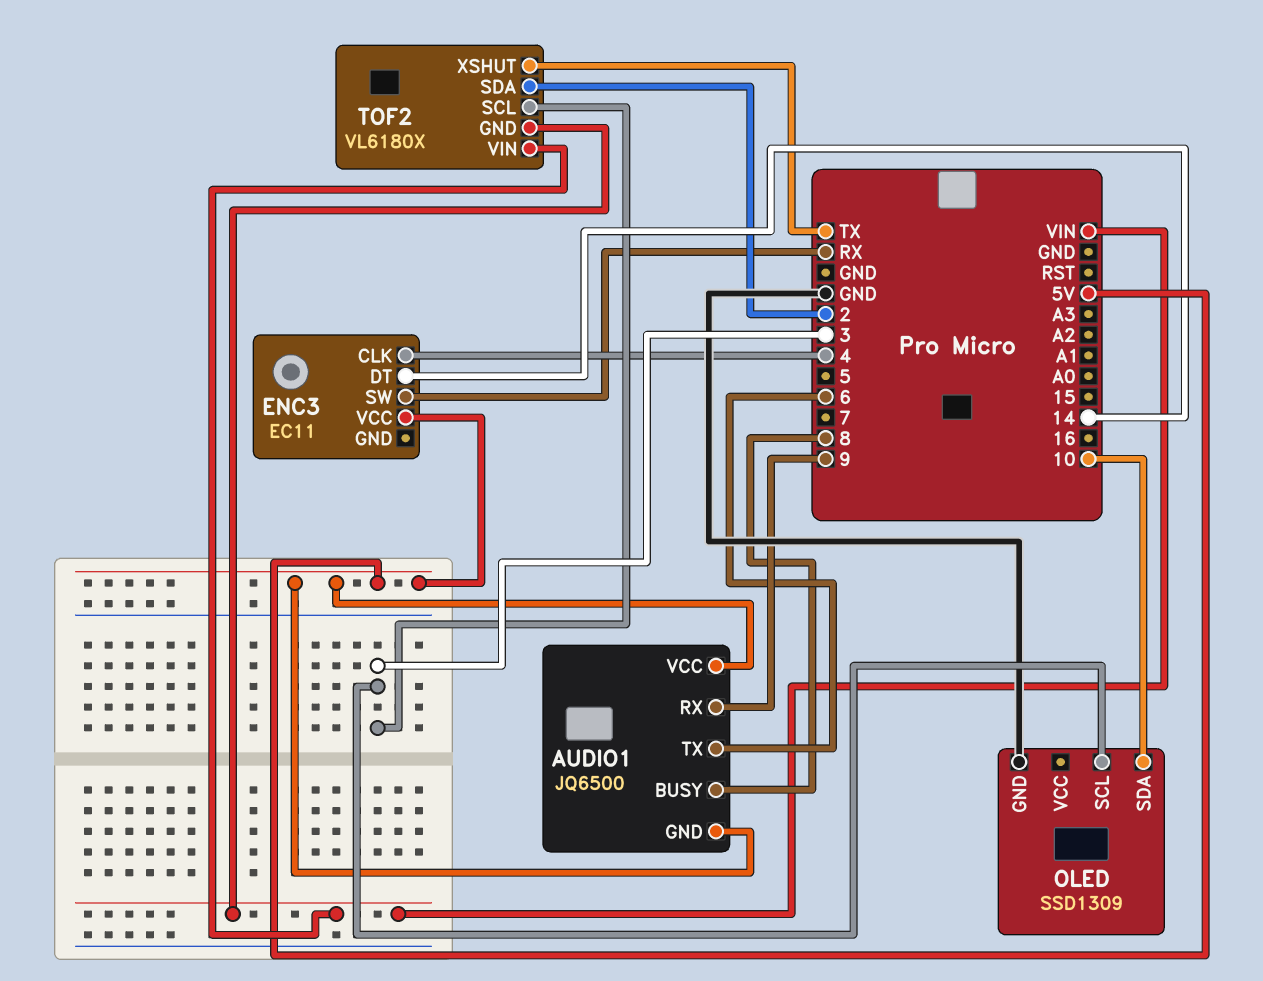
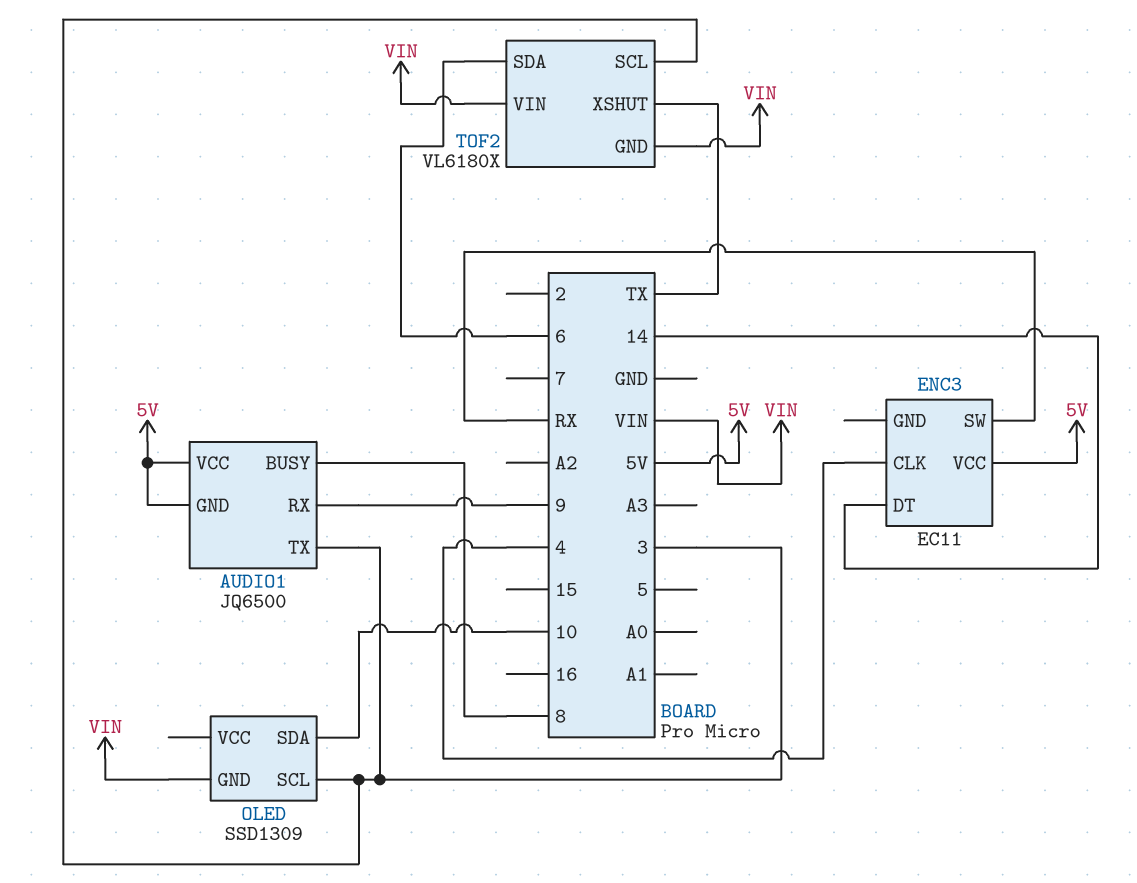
AUDIO1 pin TX: 6 -> 3
OLED pin GND: GND -> VIN
TOF2 pin SDA: 2 -> 6

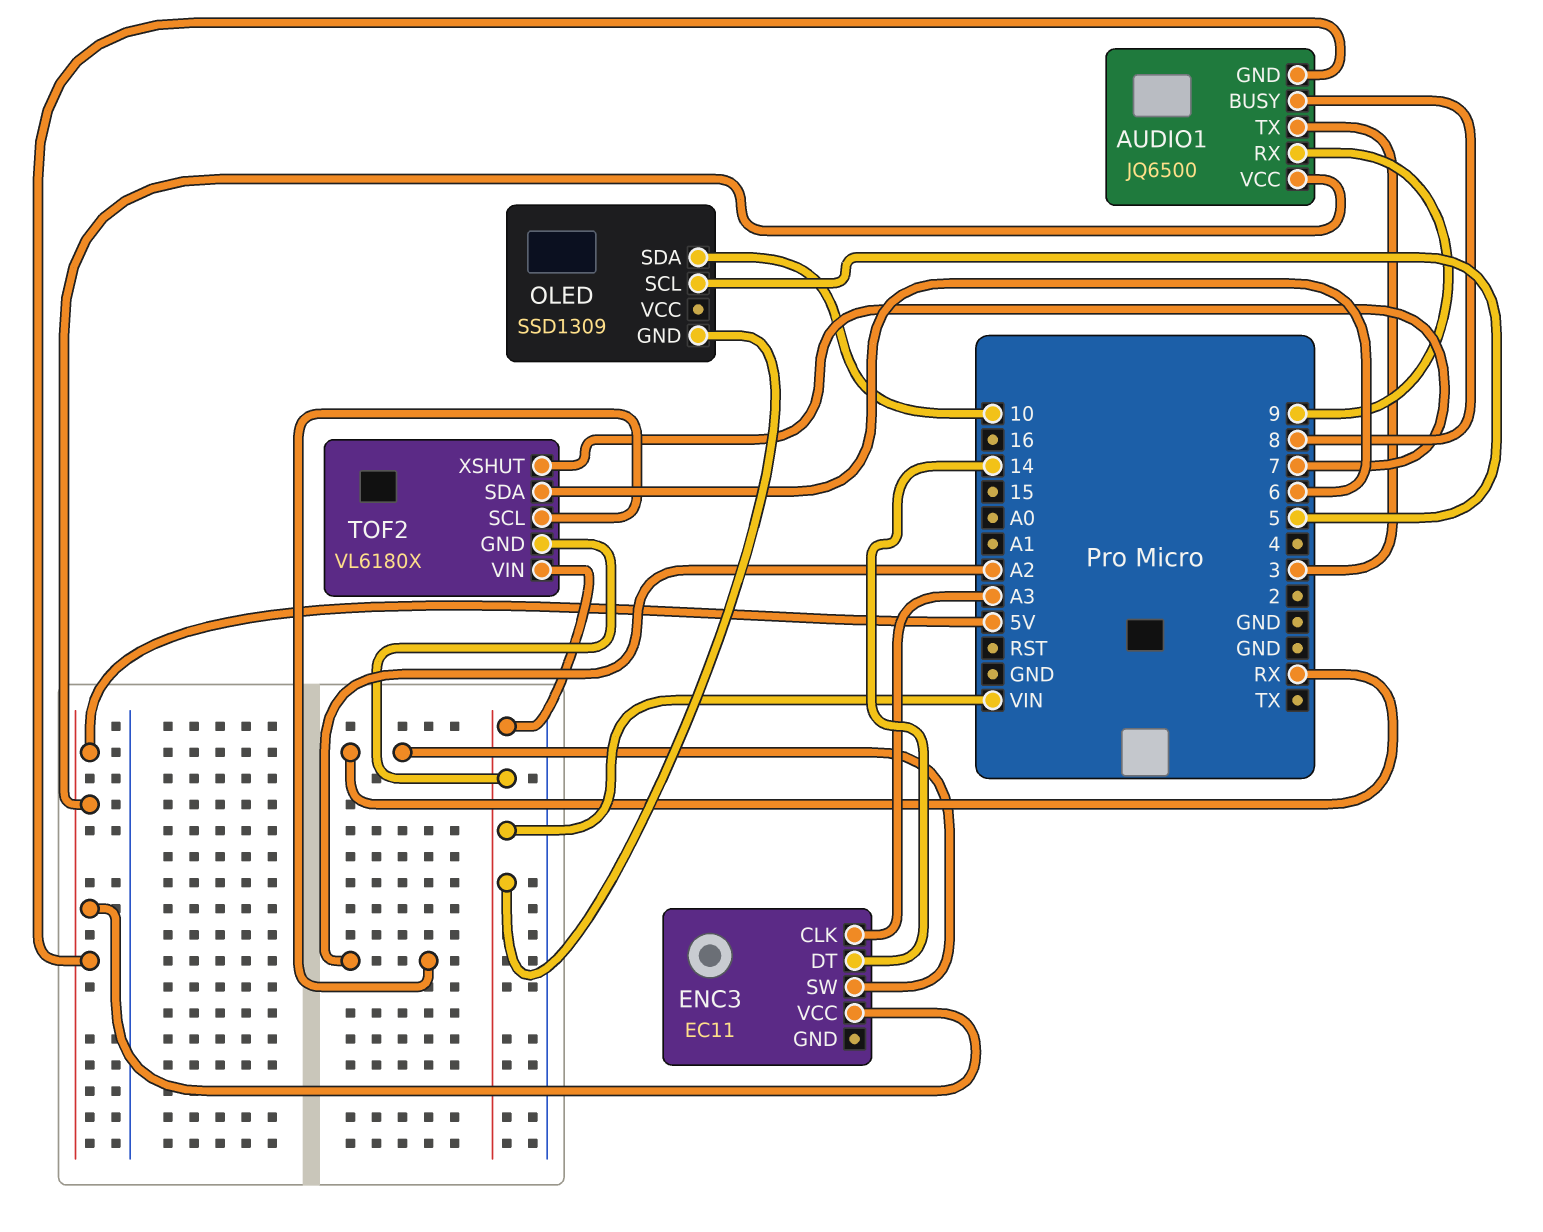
ENC3 pin CLK: 4 -> A3
OLED pin SCL: 3 -> 5
TOF2 pin SCL: 3 -> A2
TOF2 pin XSHUT: TX -> 7

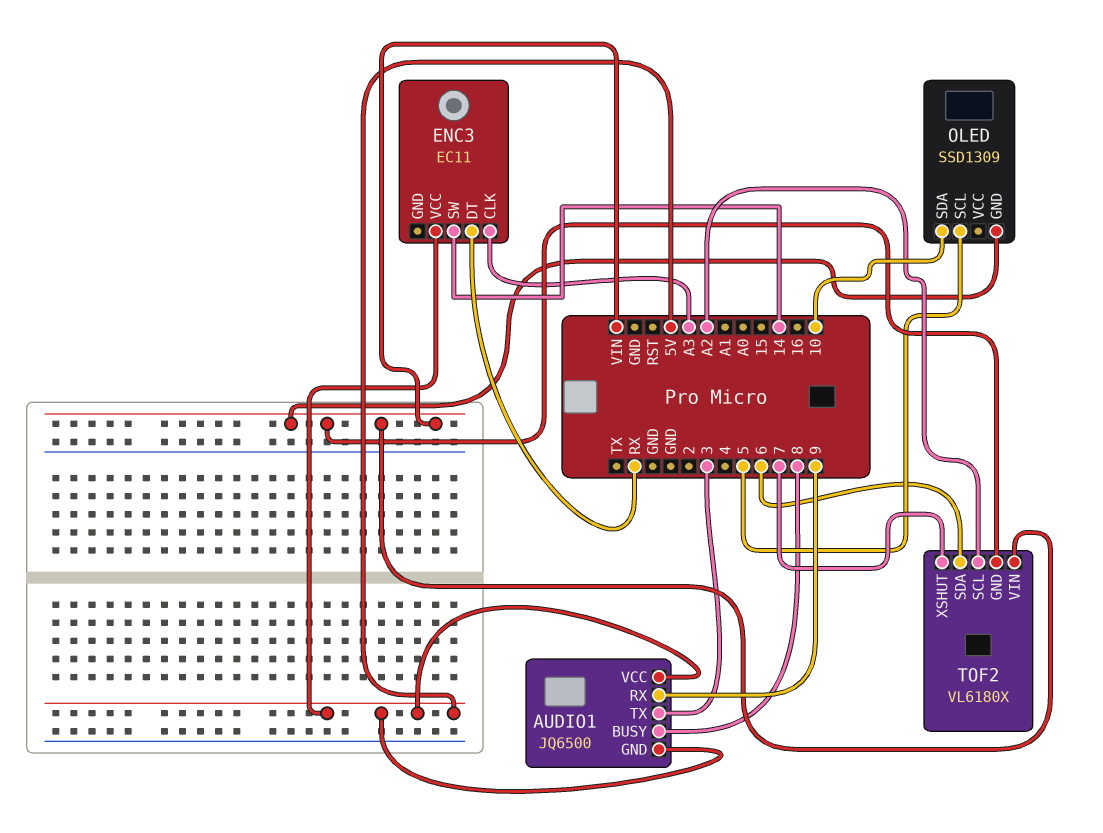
ENC3 pin DT: 14 -> RX
ENC3 pin SW: RX -> 14

